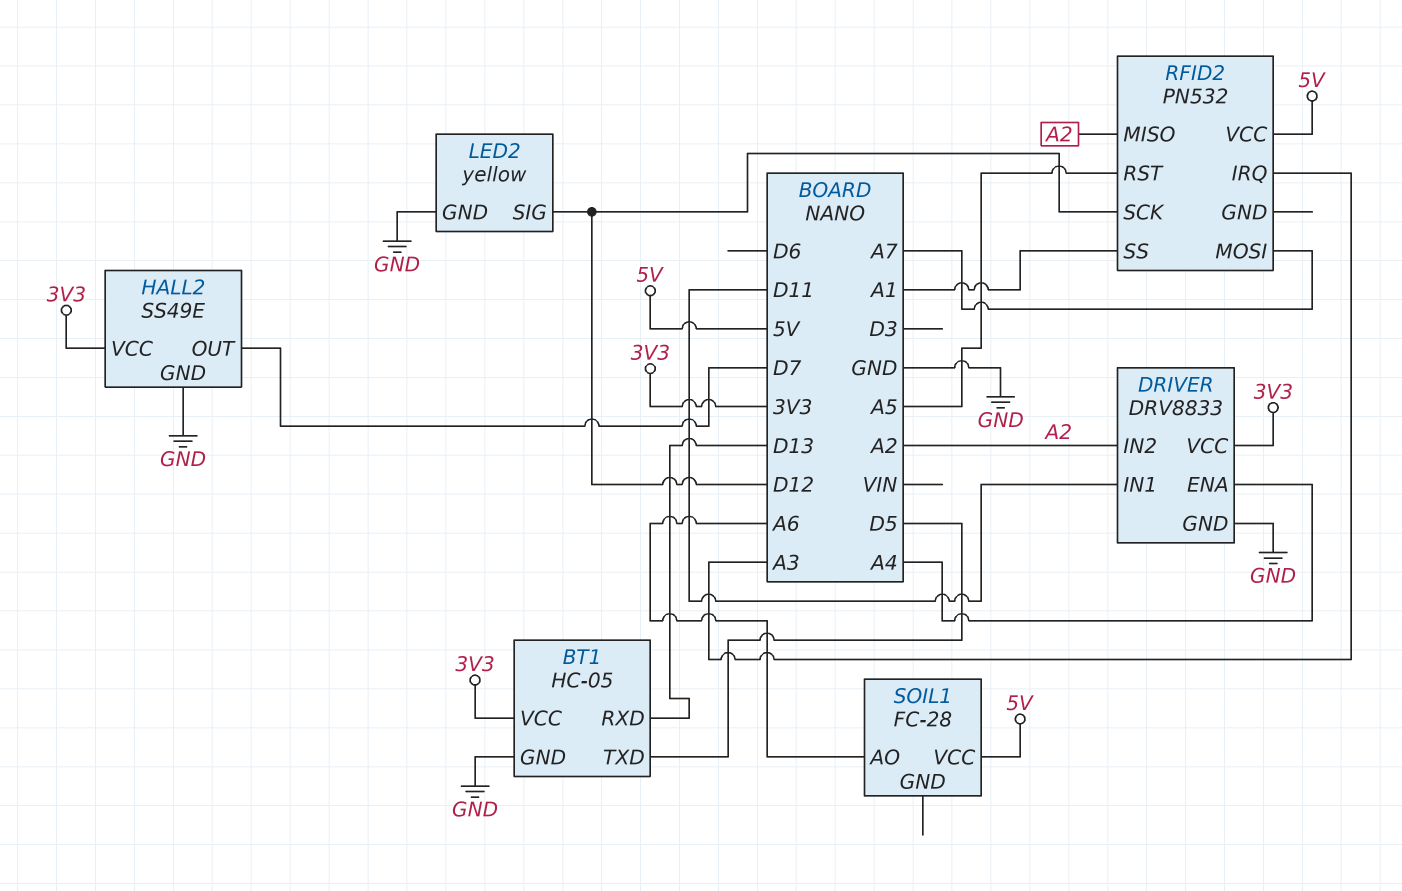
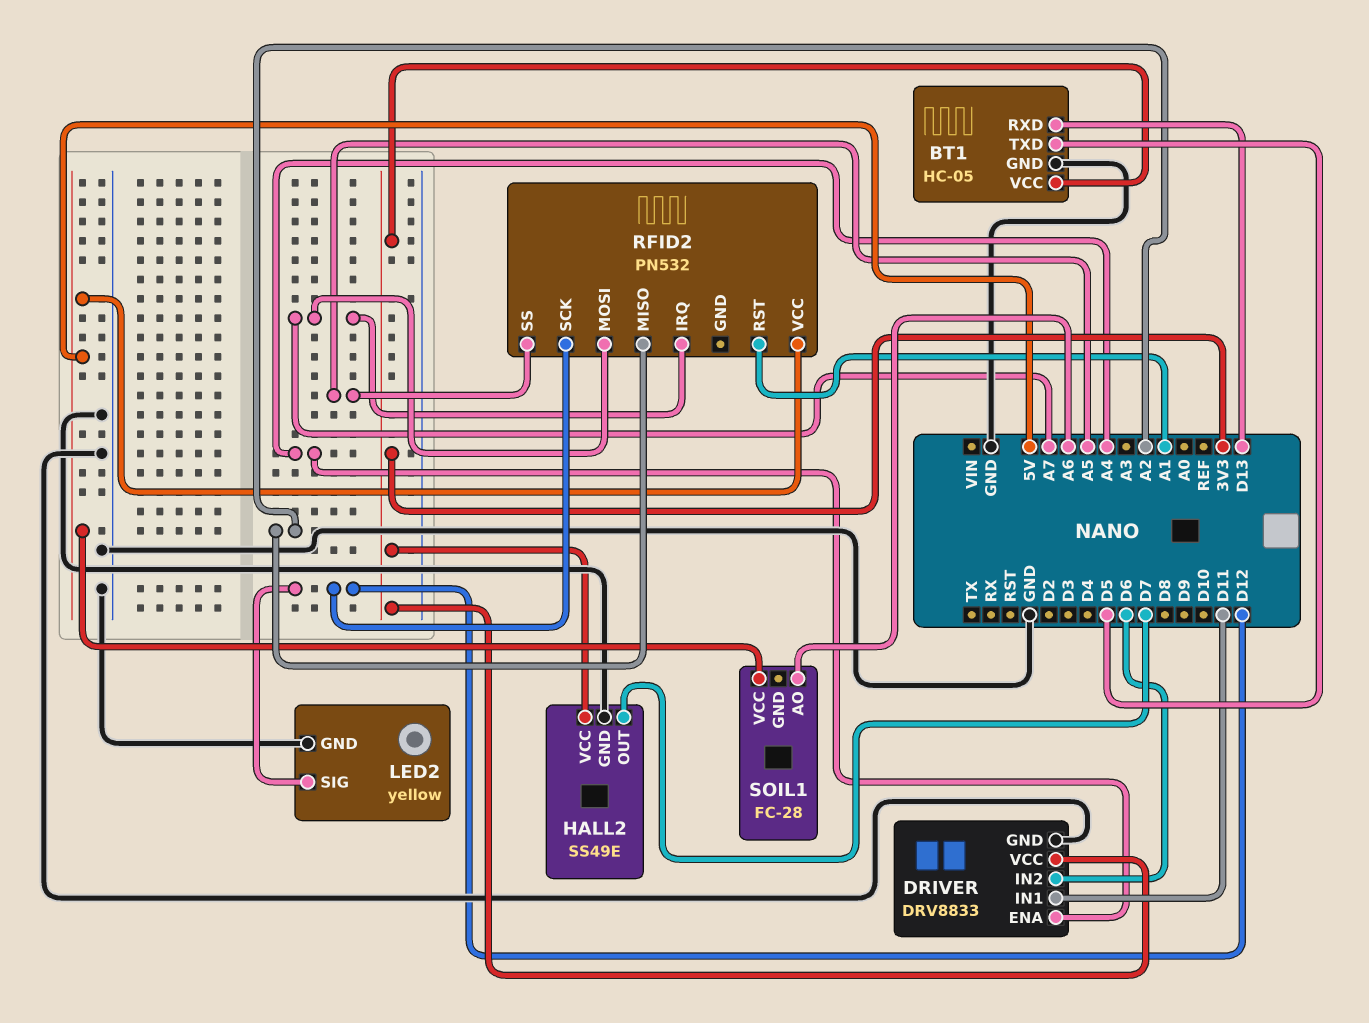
DRIVER pin IN2: A2 -> D6
RFID2 pin IRQ: A3 -> A7
RFID2 pin RST: A5 -> A1
RFID2 pin SS: A1 -> A5

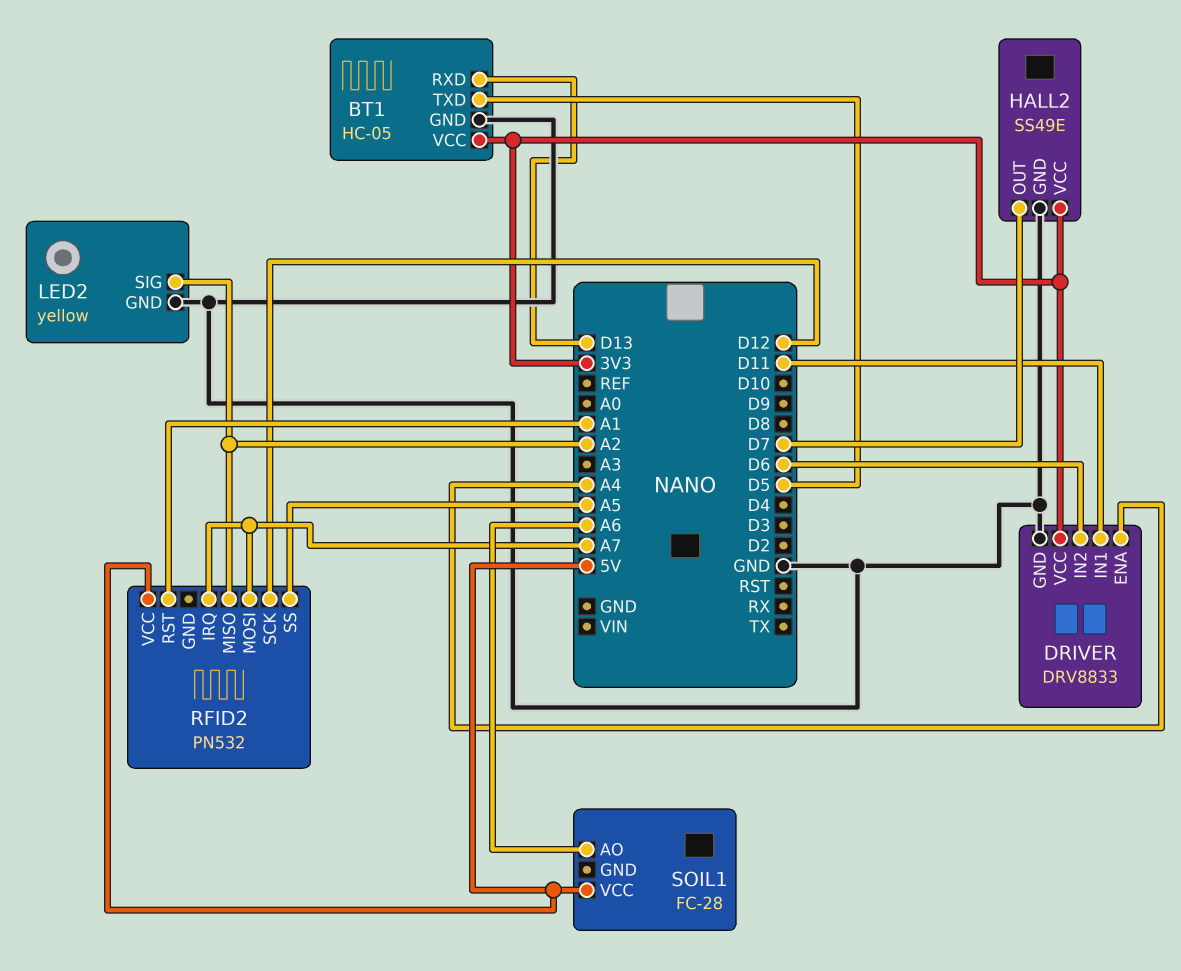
LED2 pin SIG: D12 -> A2

